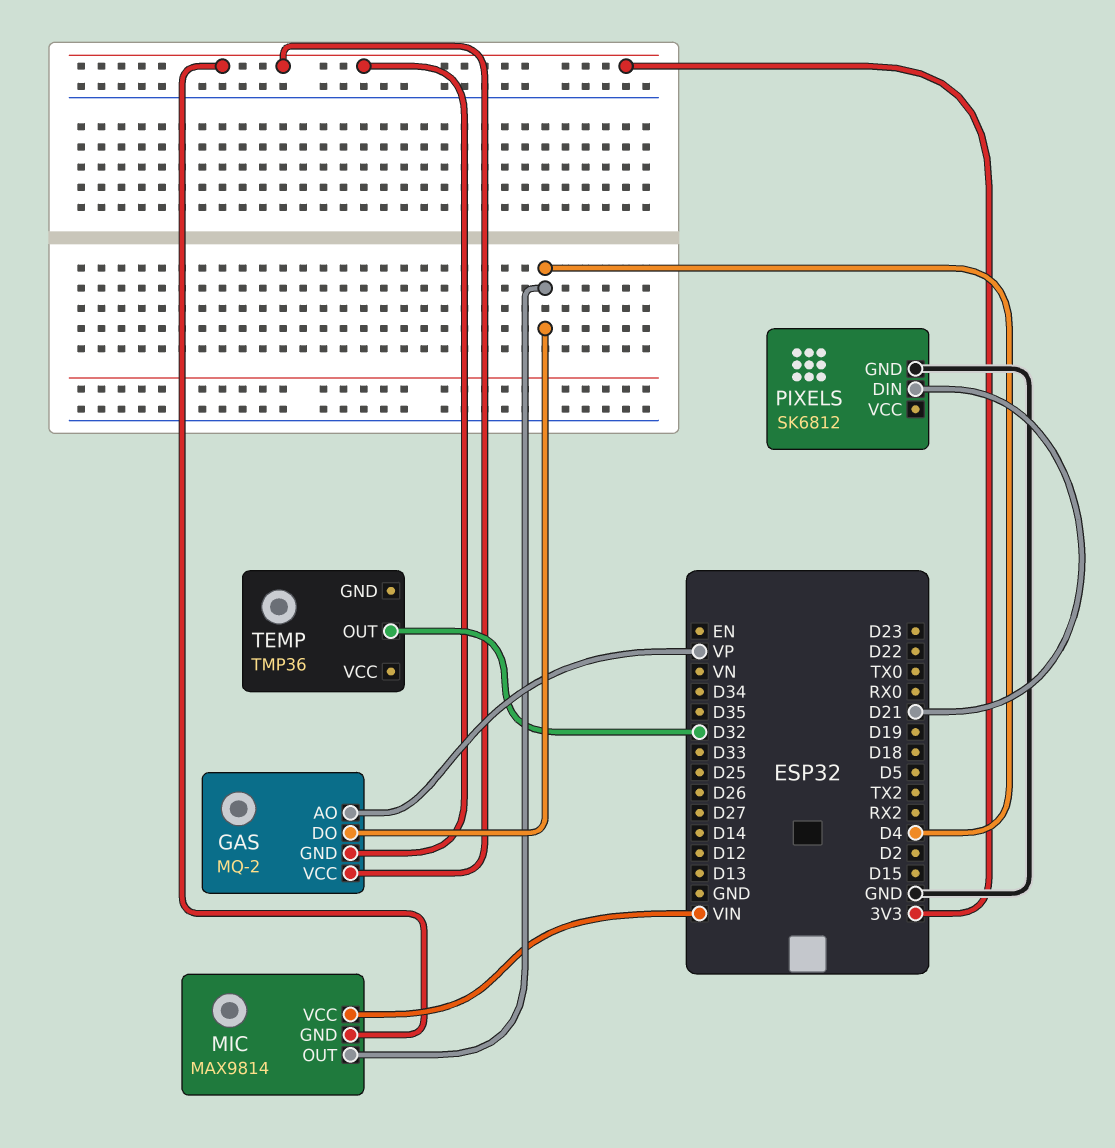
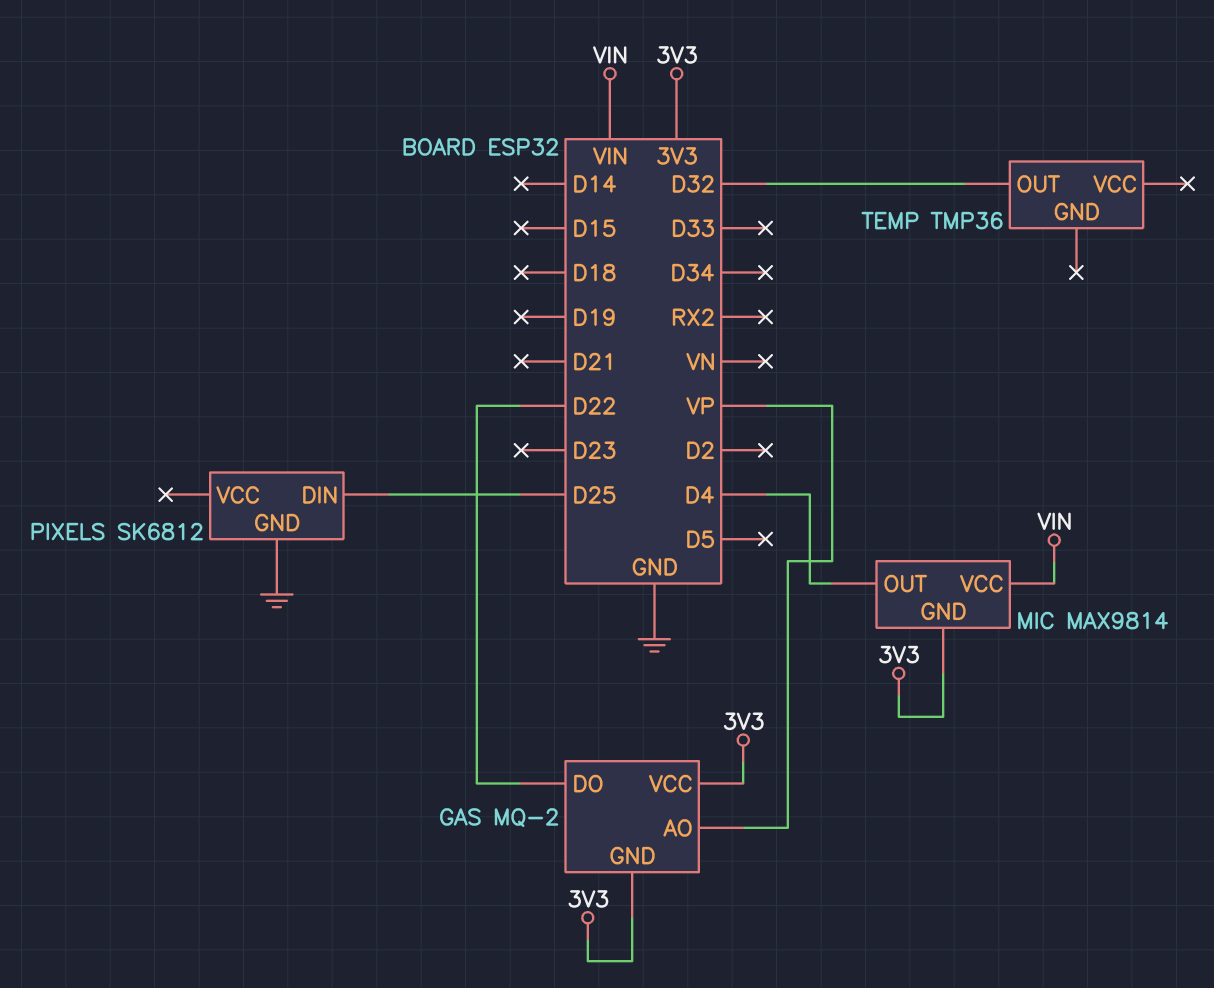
GAS pin DO: D4 -> D22
PIXELS pin DIN: D21 -> D25

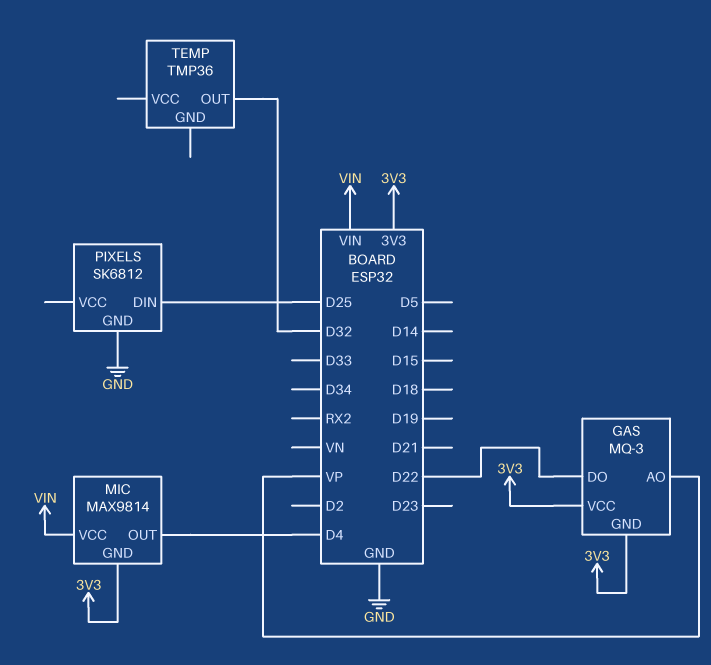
GAS: MQ-2 -> MQ-3

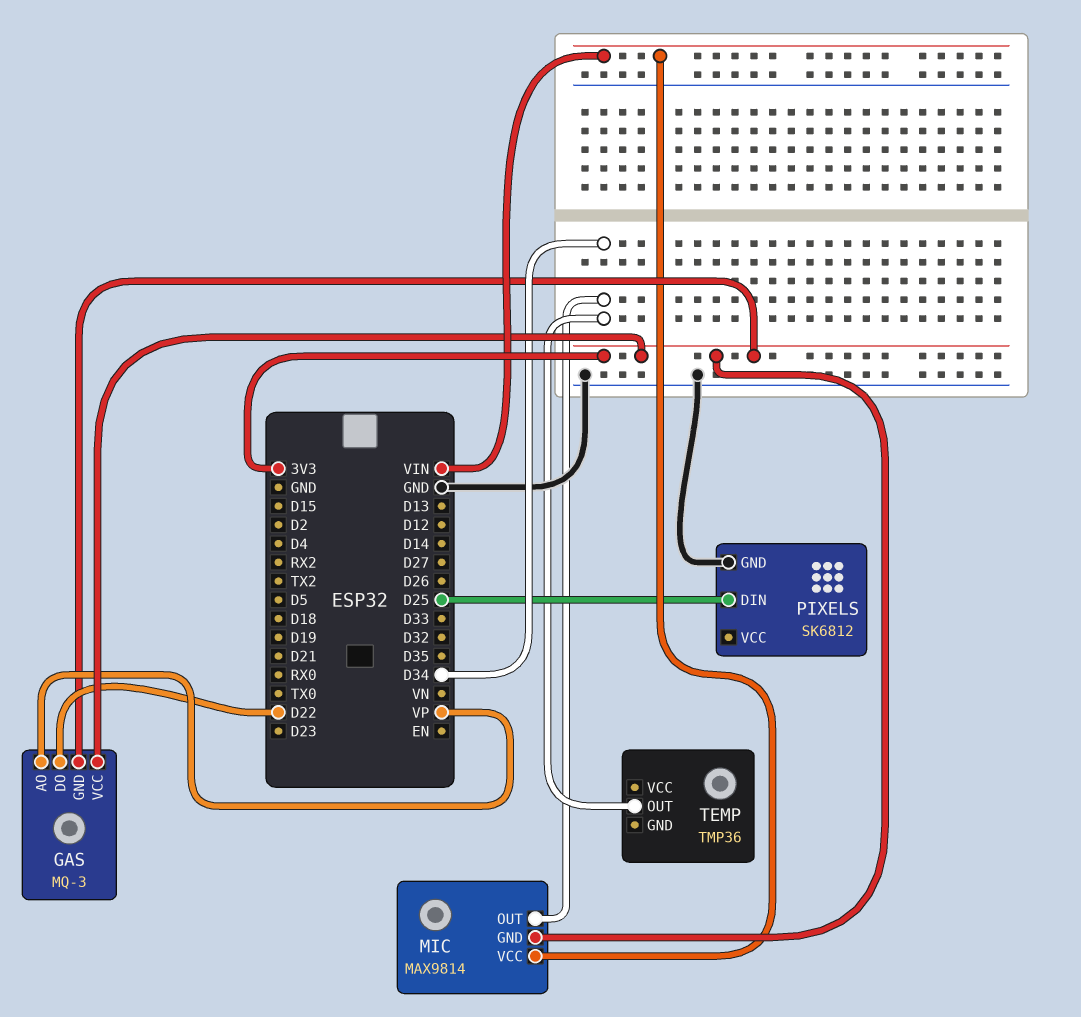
MIC pin OUT: D4 -> D34
TEMP pin OUT: D32 -> D34

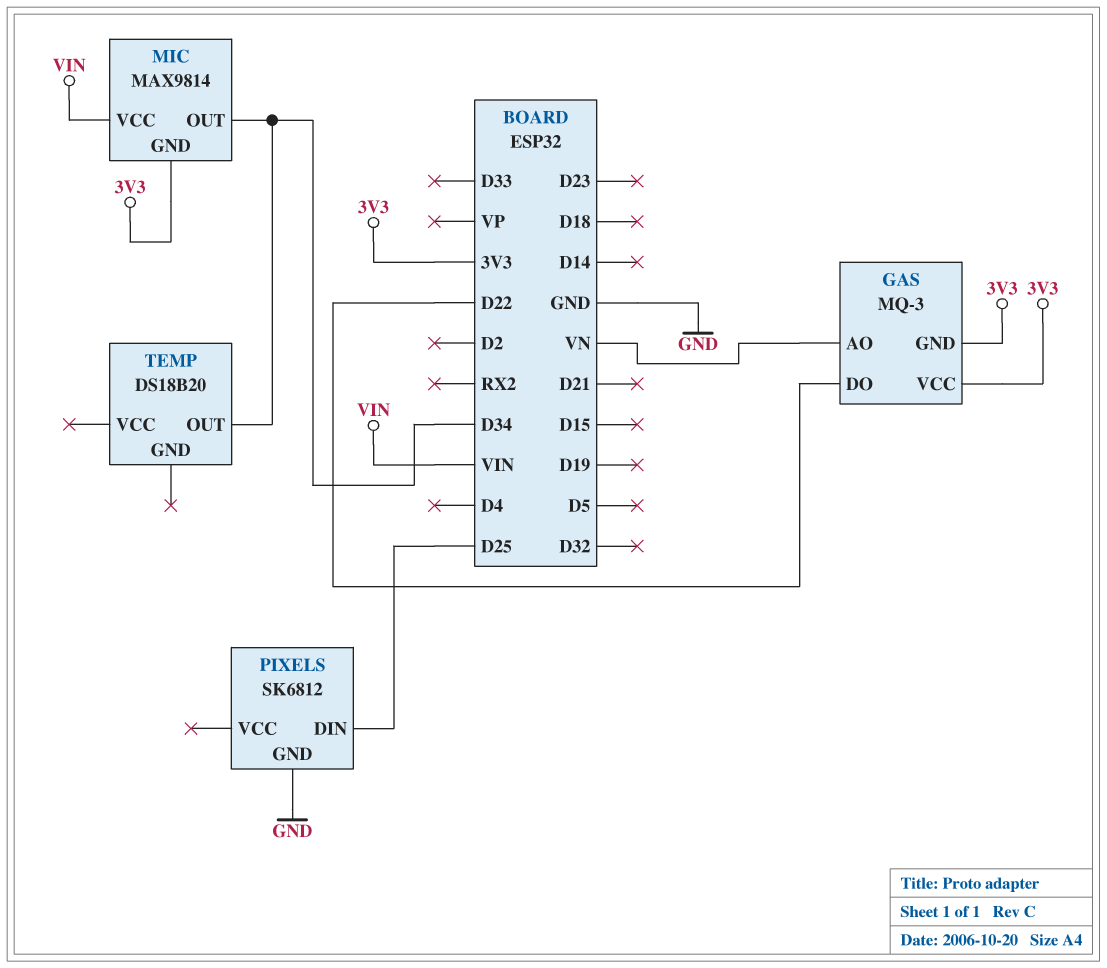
GAS pin AO: VP -> VN
TEMP: TMP36 -> DS18B20

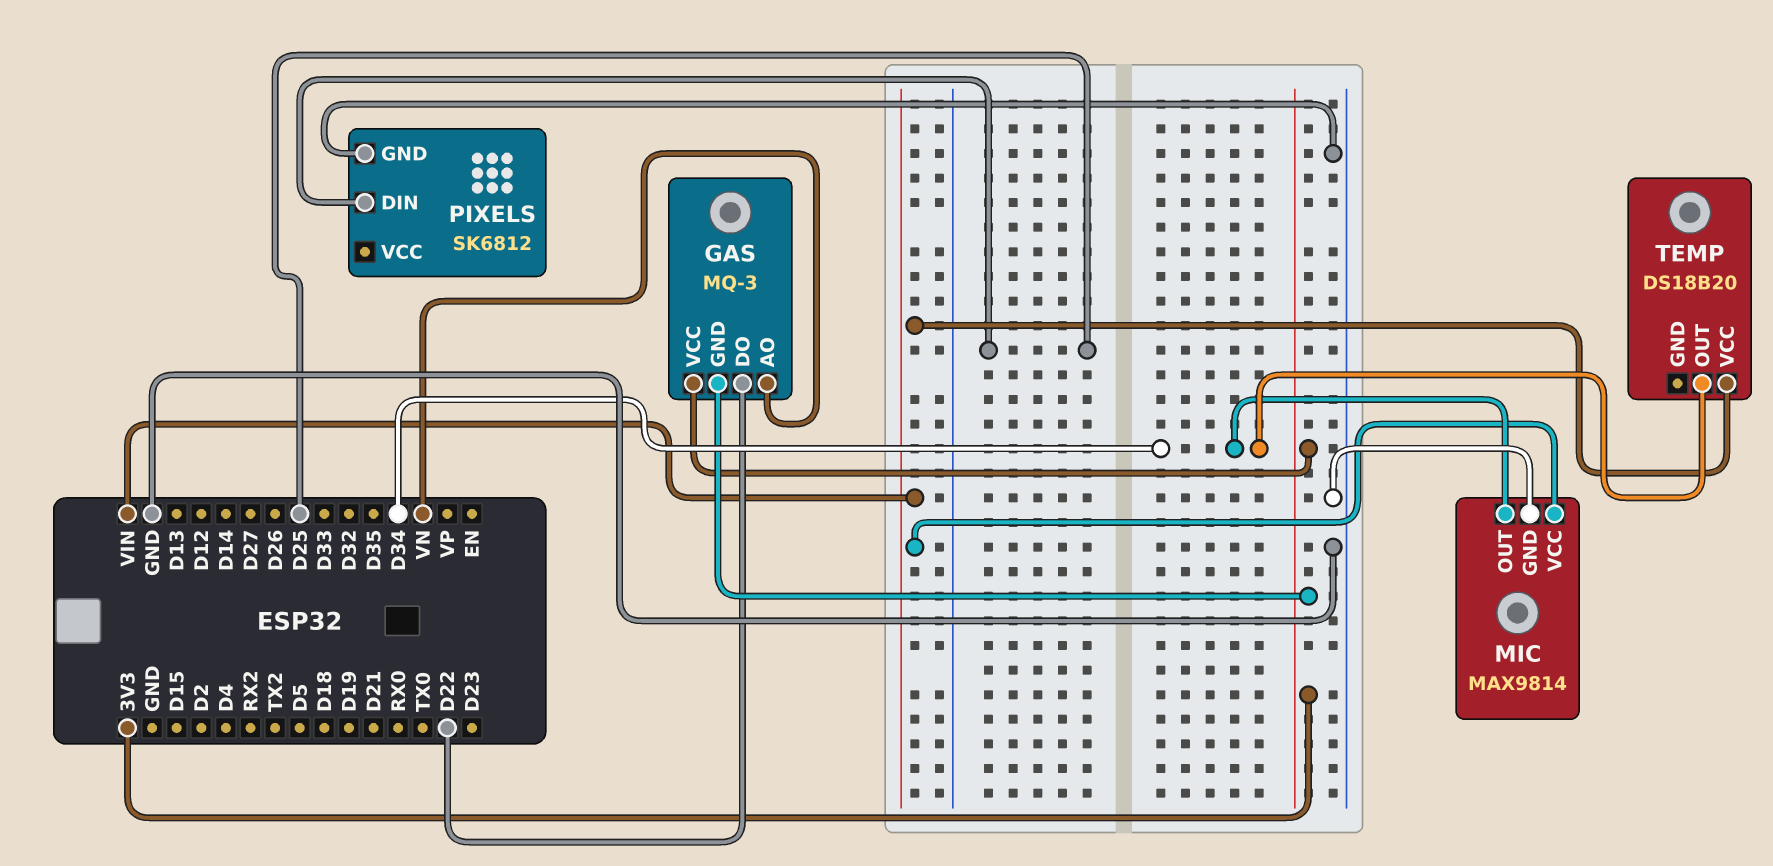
MIC pin GND: 3V3 -> GND
TEMP pin VCC: none -> VIN

